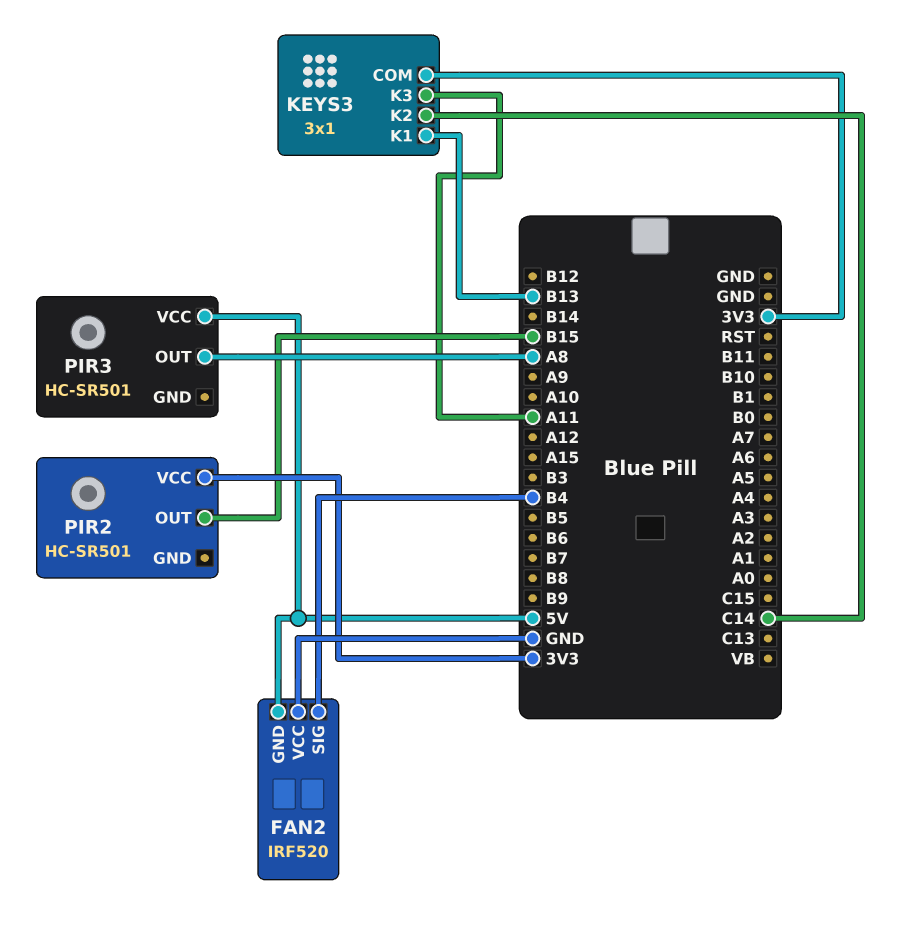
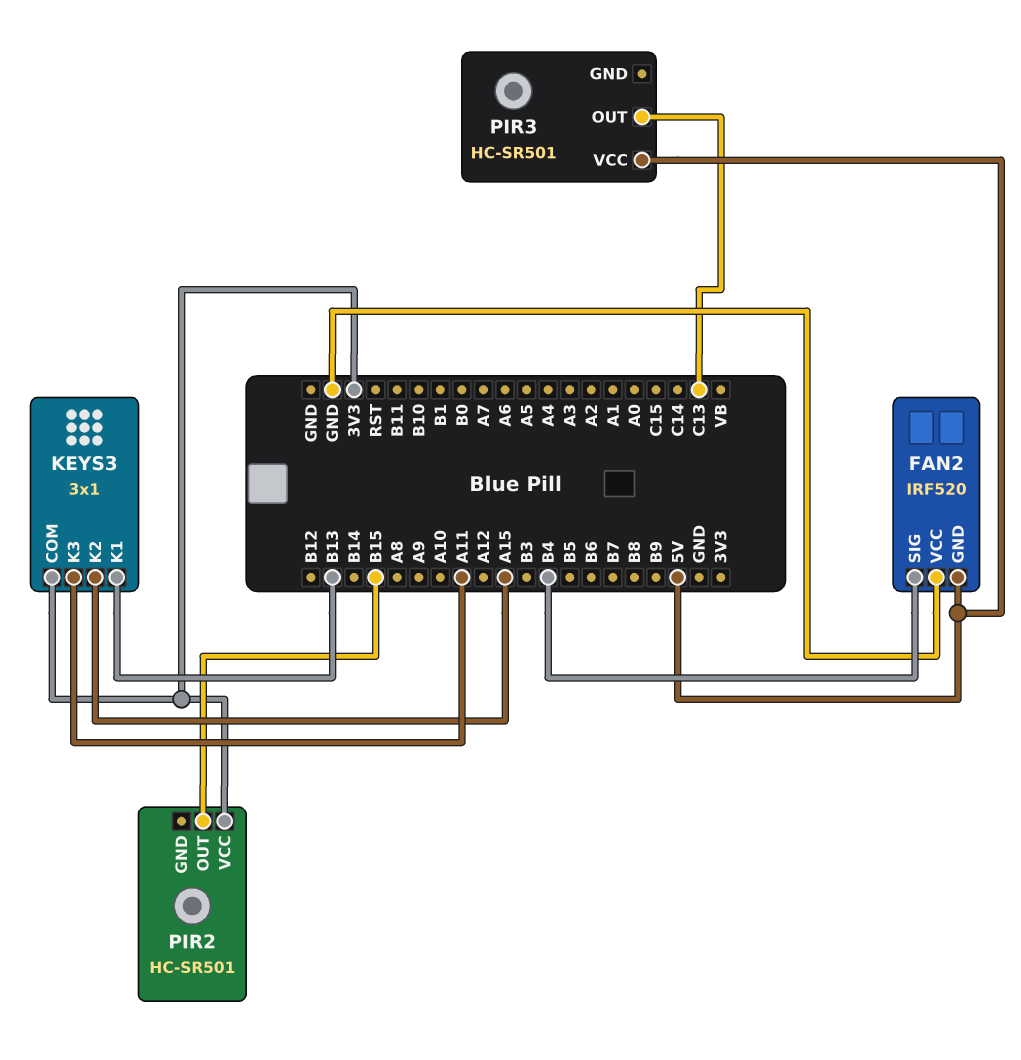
KEYS3 pin K2: C14 -> A15
PIR3 pin OUT: A8 -> C13

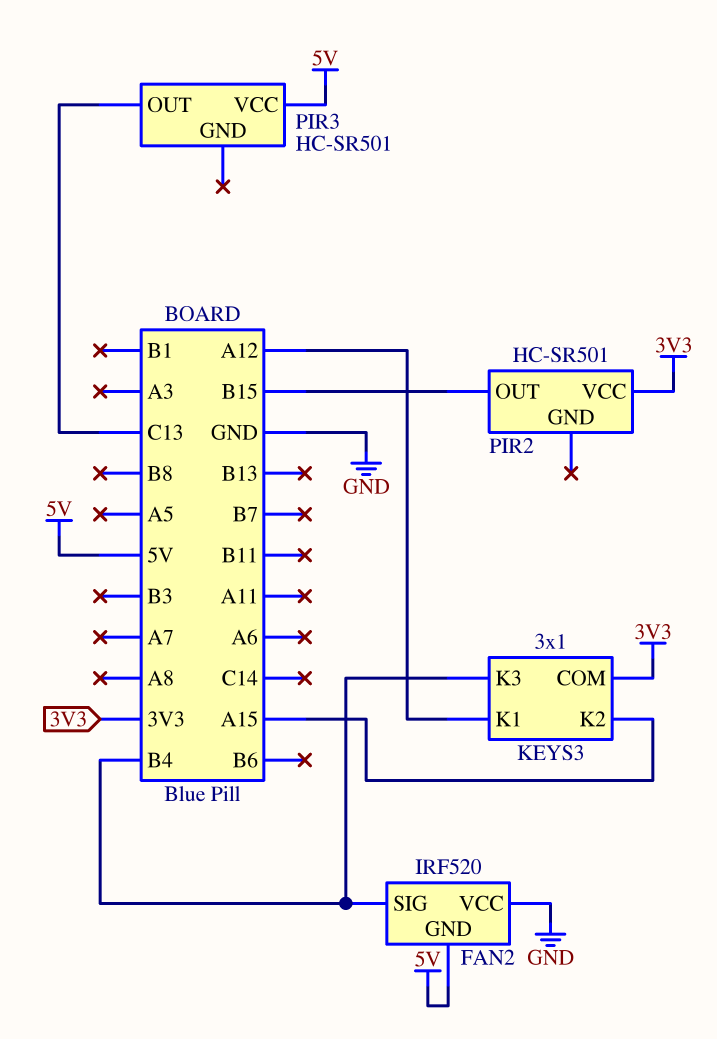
KEYS3 pin K1: B13 -> A12
KEYS3 pin K3: A11 -> B4

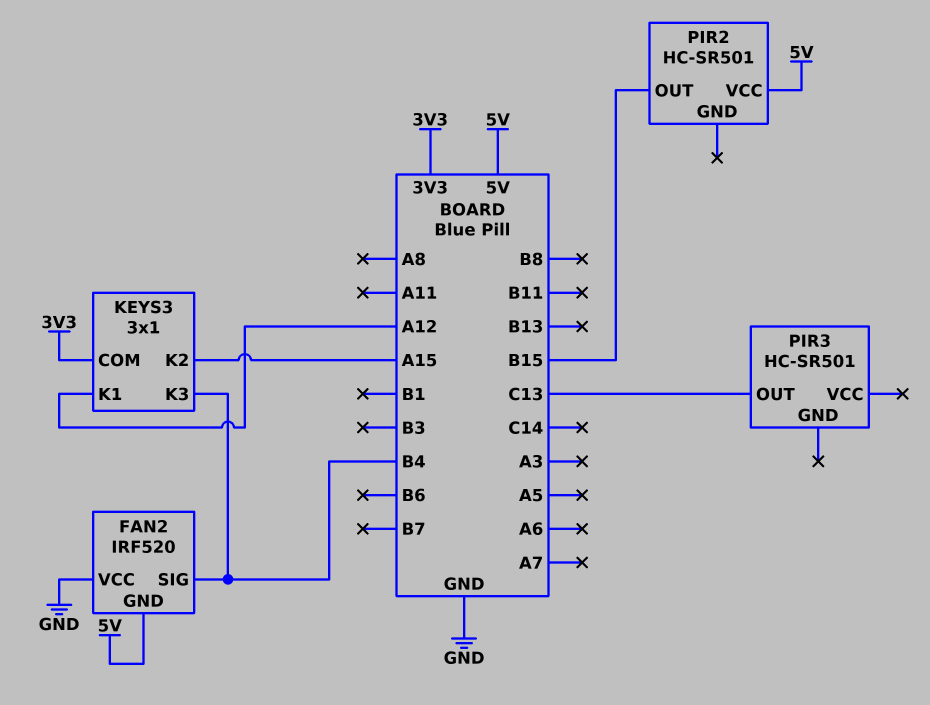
PIR2 pin VCC: 3V3 -> 5V
PIR3 pin VCC: 5V -> none

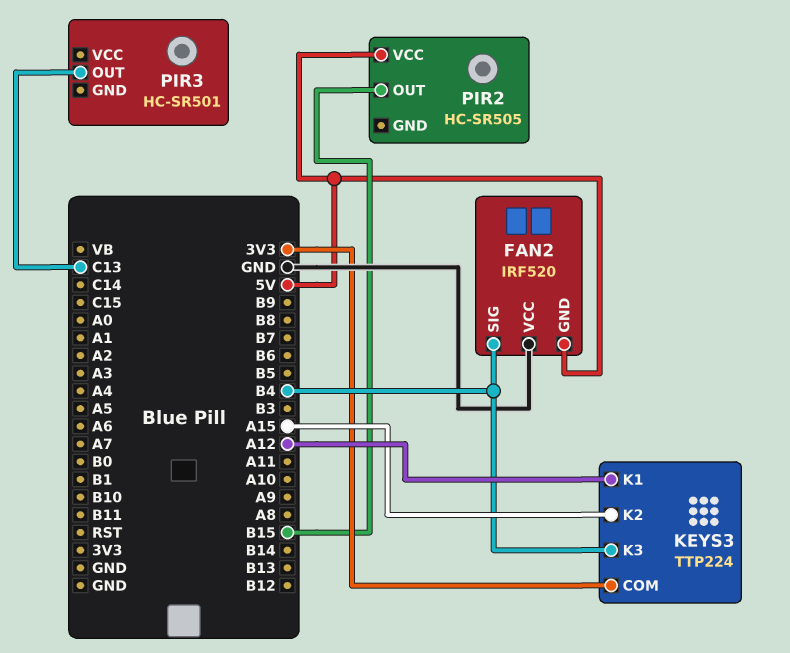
KEYS3: 3x1 -> TTP224
PIR2: HC-SR501 -> HC-SR505

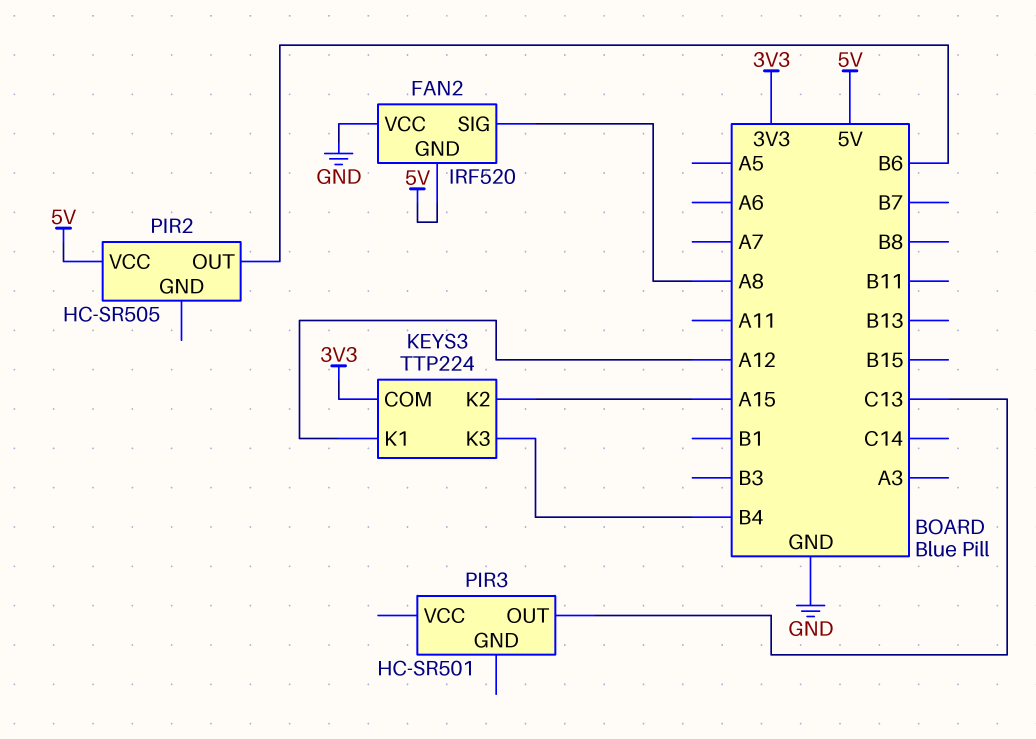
FAN2 pin SIG: B4 -> A8
PIR2 pin OUT: B15 -> B6

